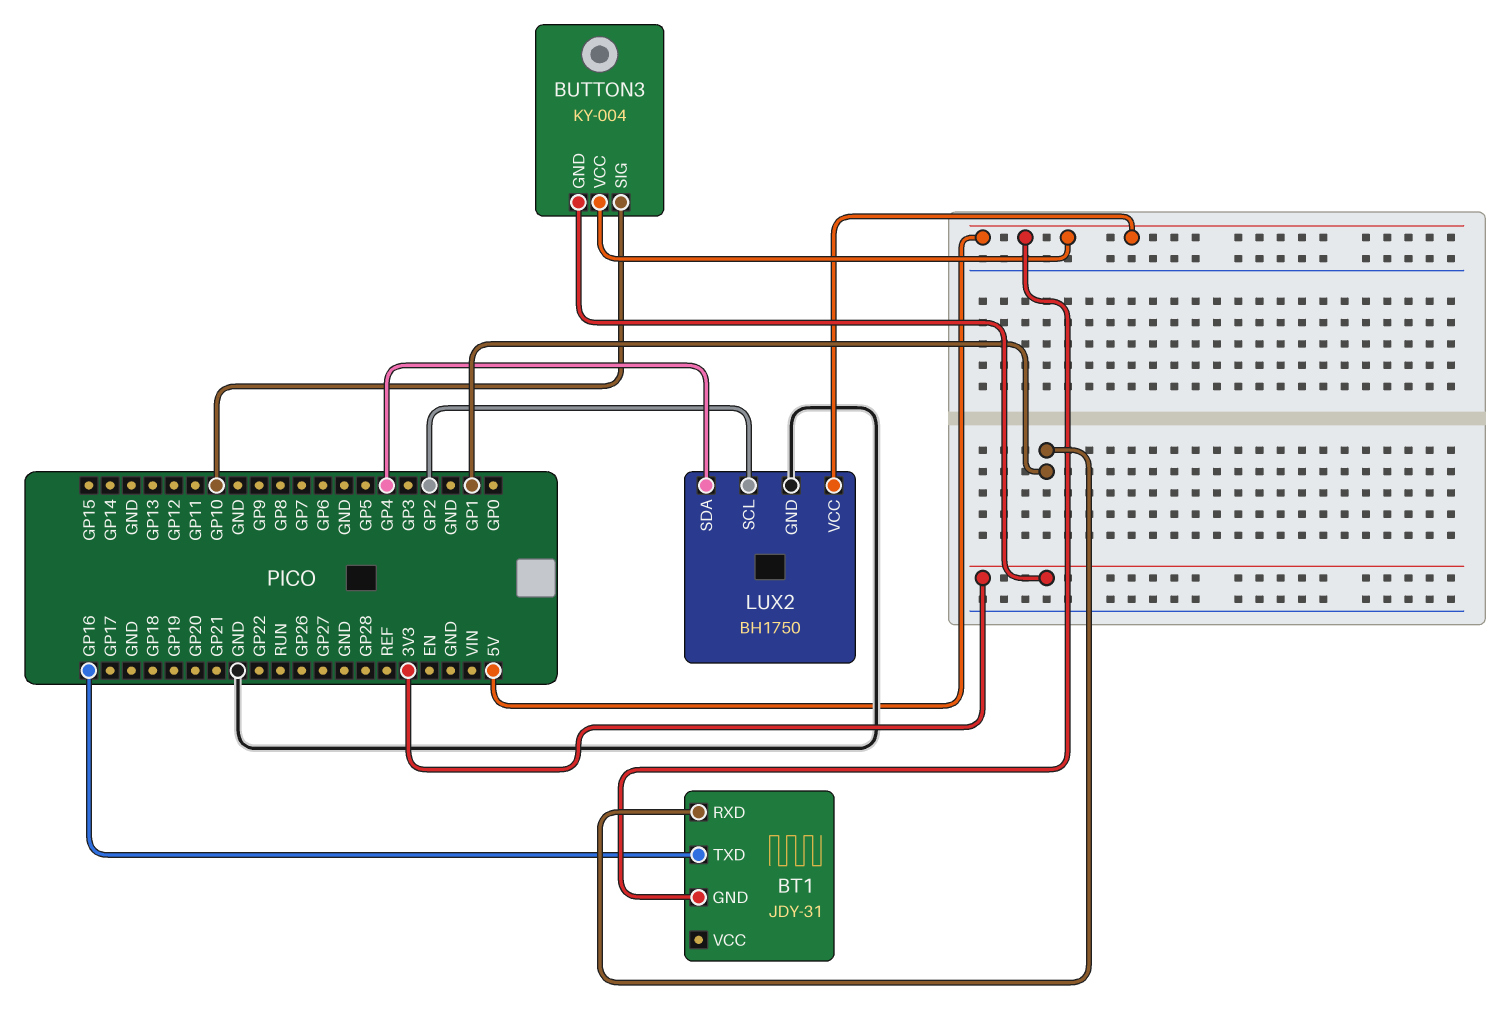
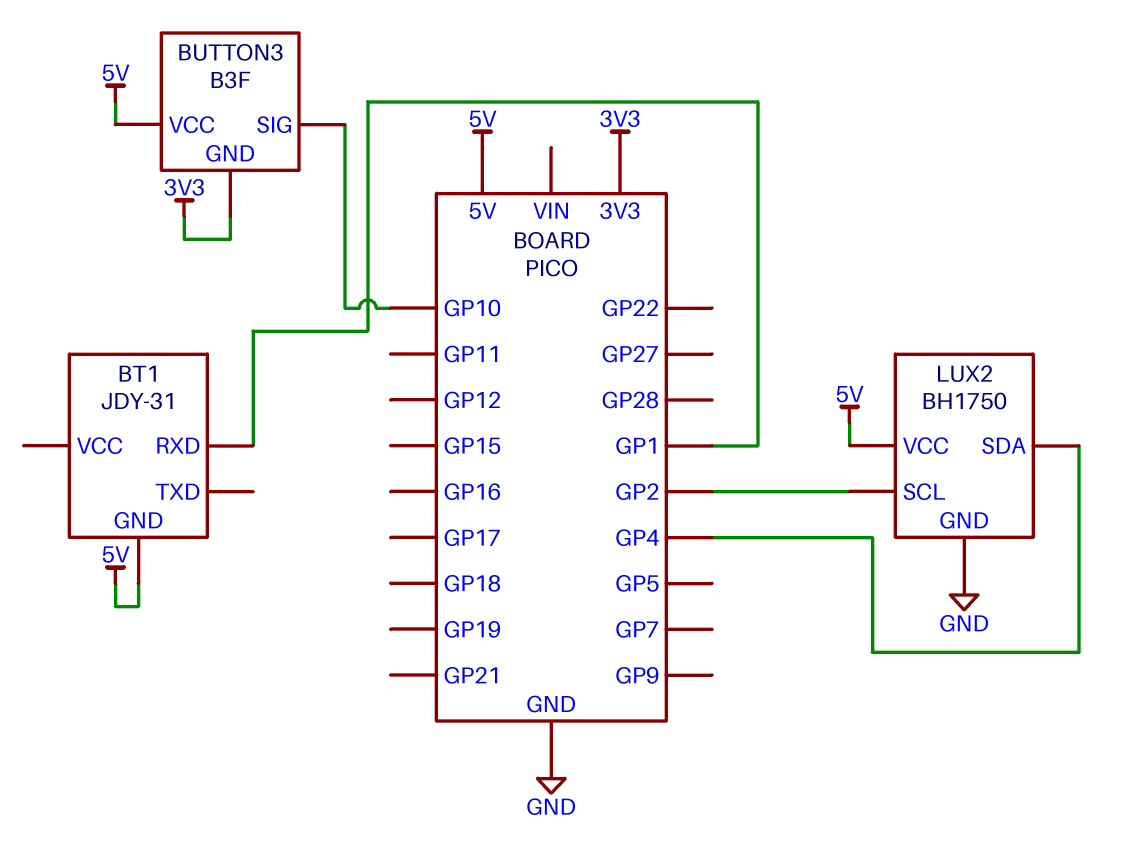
BT1 pin TXD: GP16 -> none
BUTTON3: KY-004 -> B3F

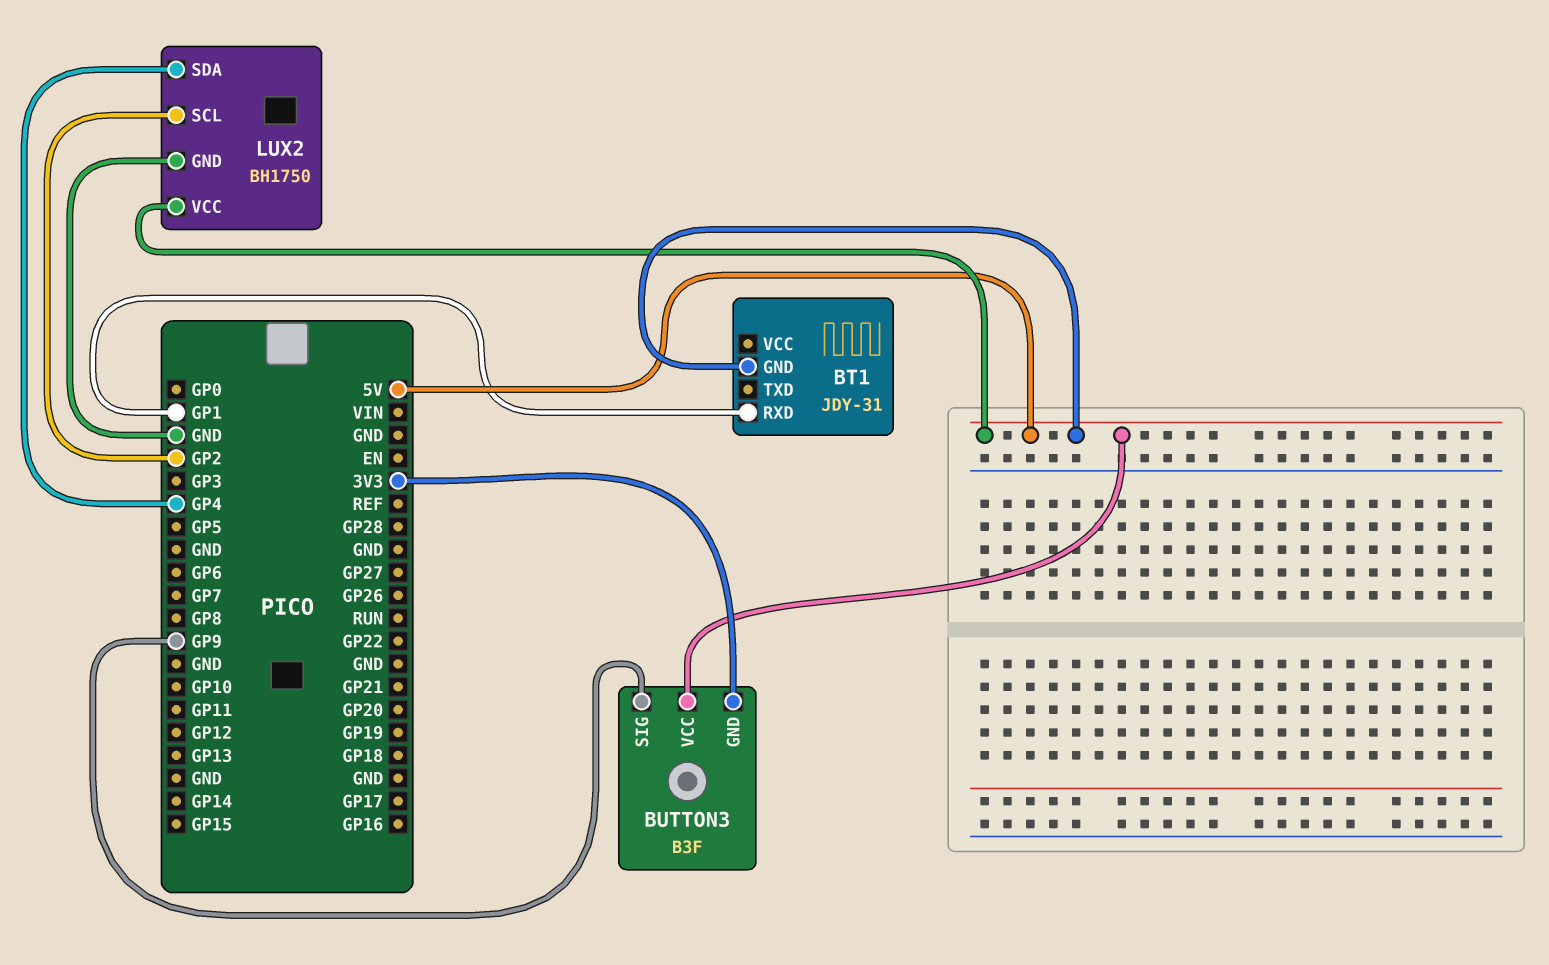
BUTTON3 pin SIG: GP10 -> GP9

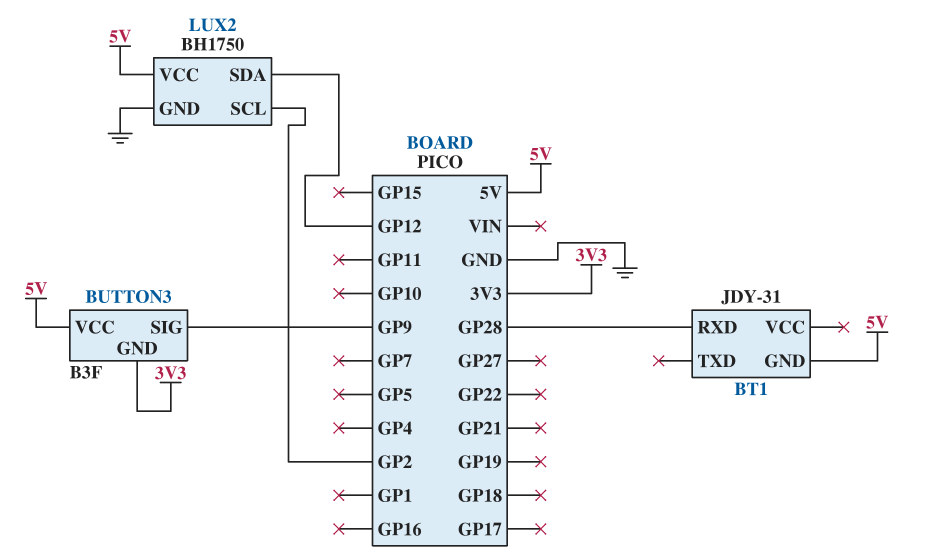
BT1 pin RXD: GP1 -> GP28
LUX2 pin SDA: GP4 -> GP12

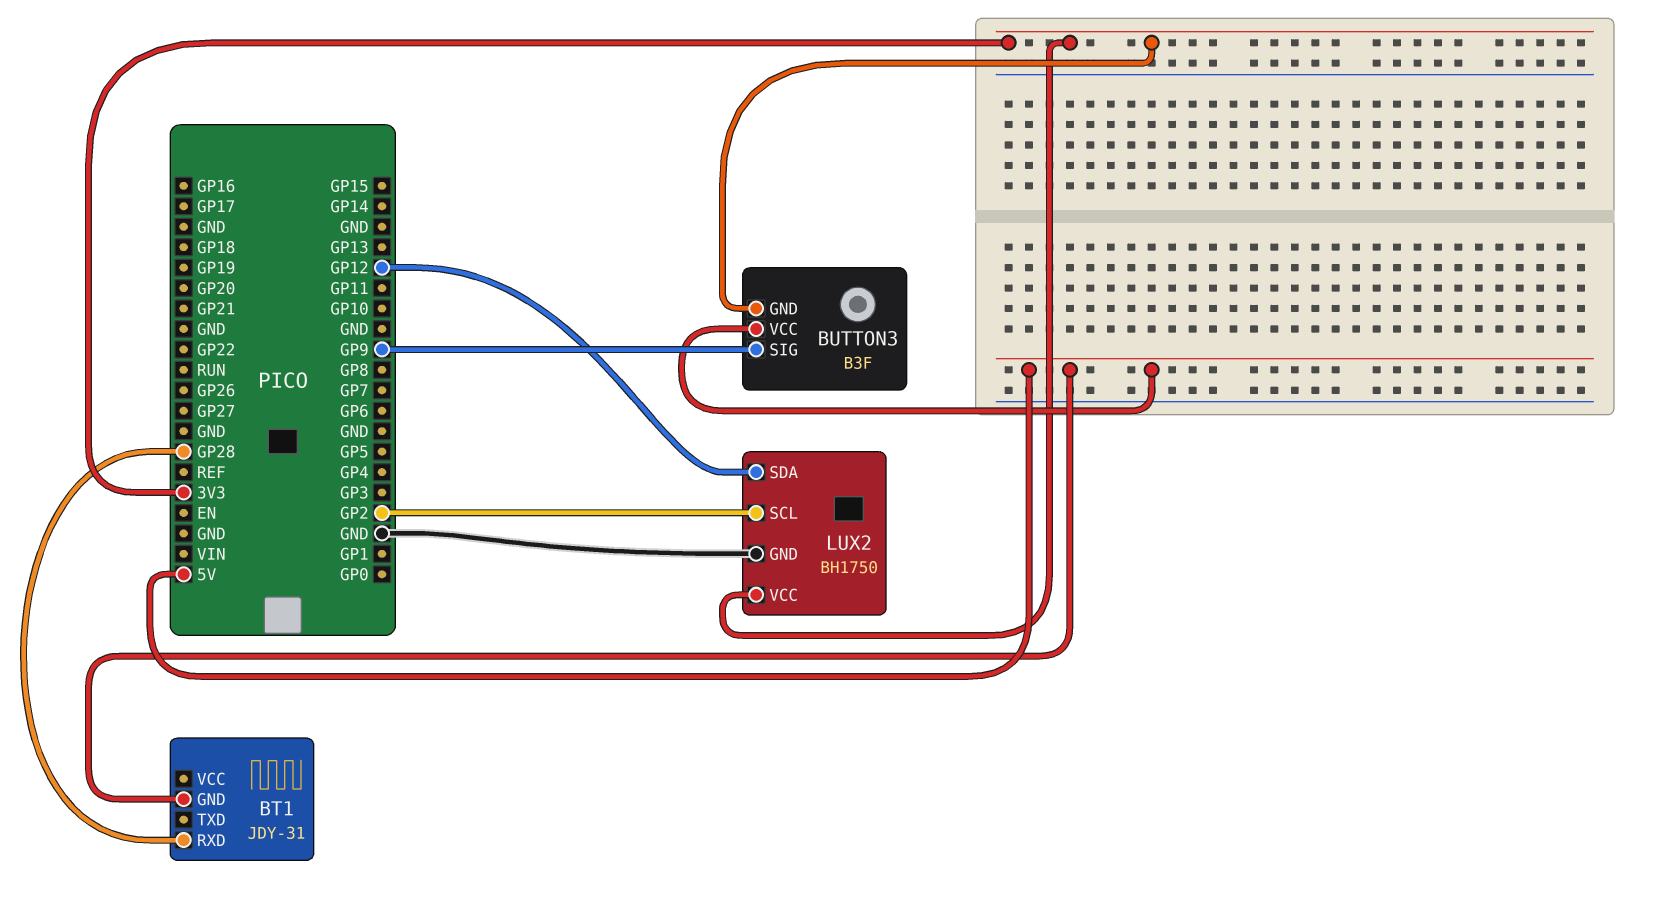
LUX2 pin VCC: 5V -> 3V3

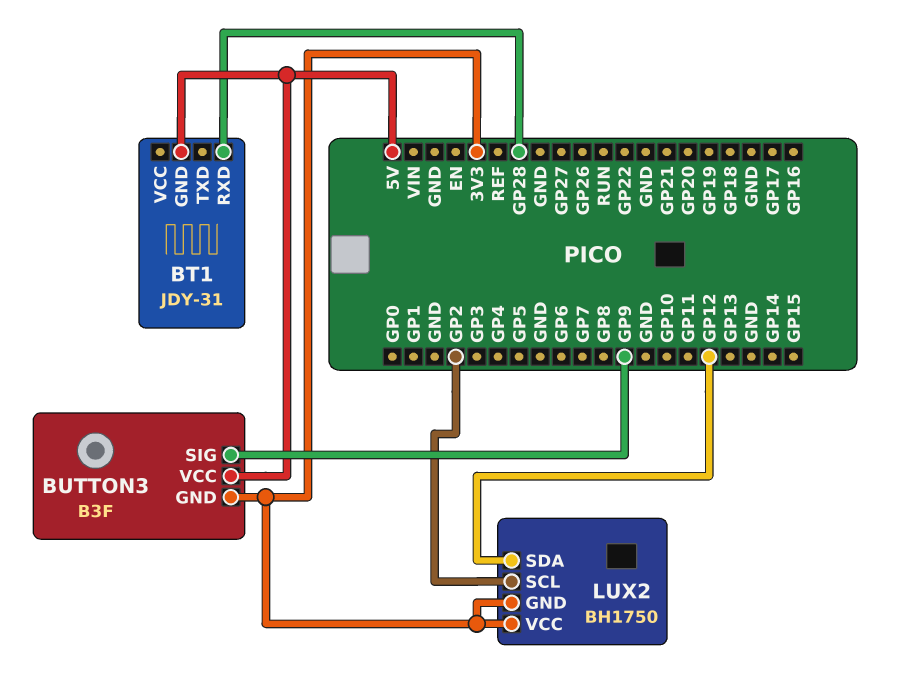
LUX2 pin GND: GND -> 3V3

